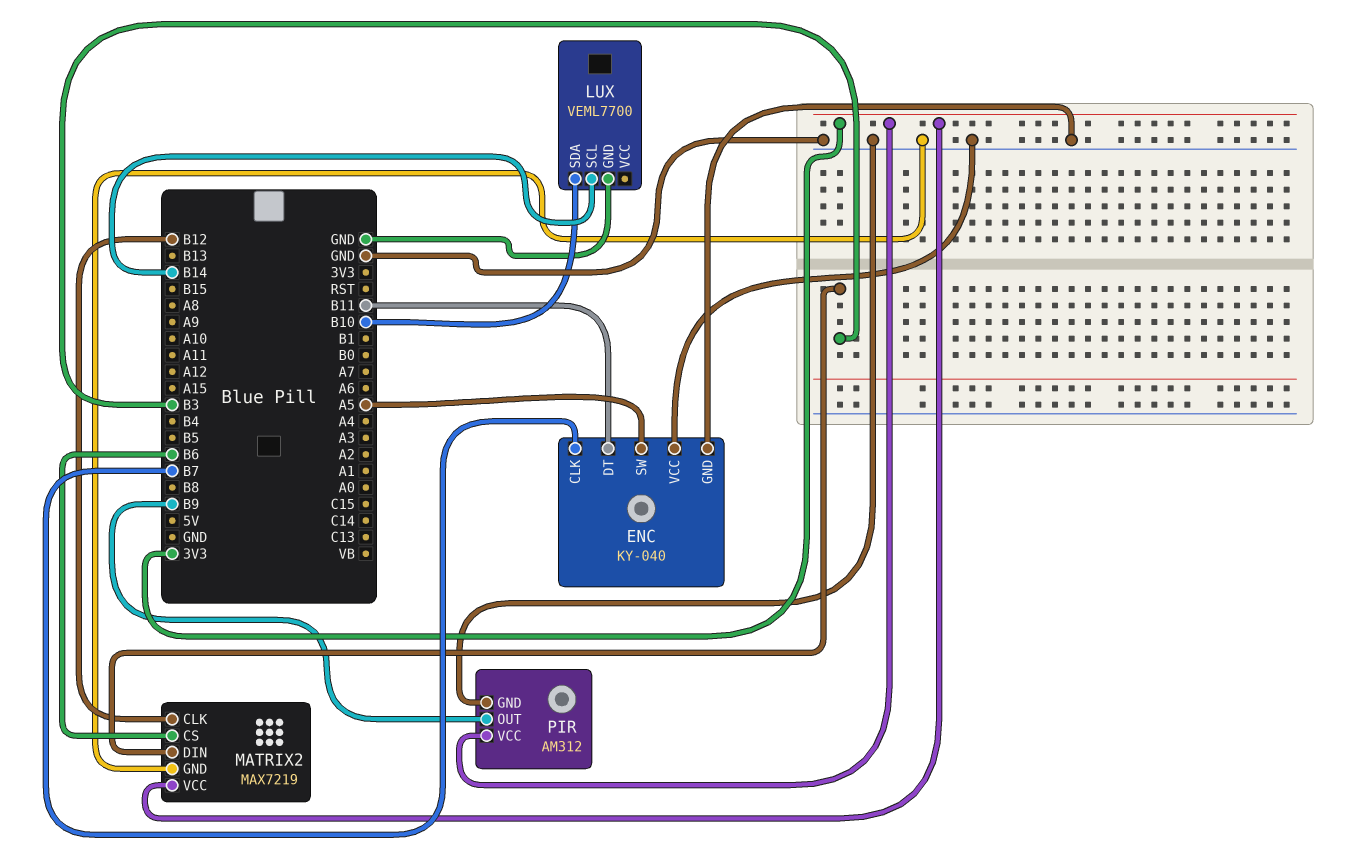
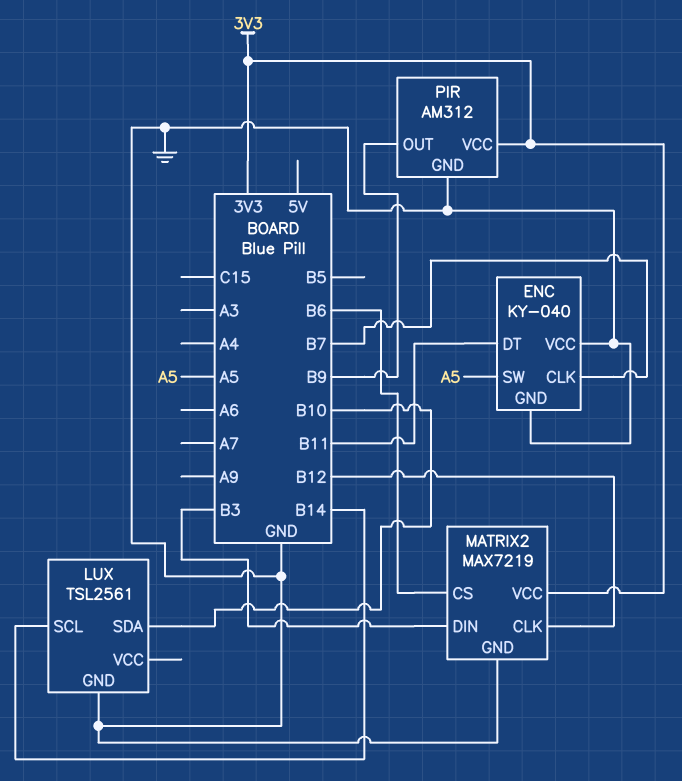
LUX: VEML7700 -> TSL2561

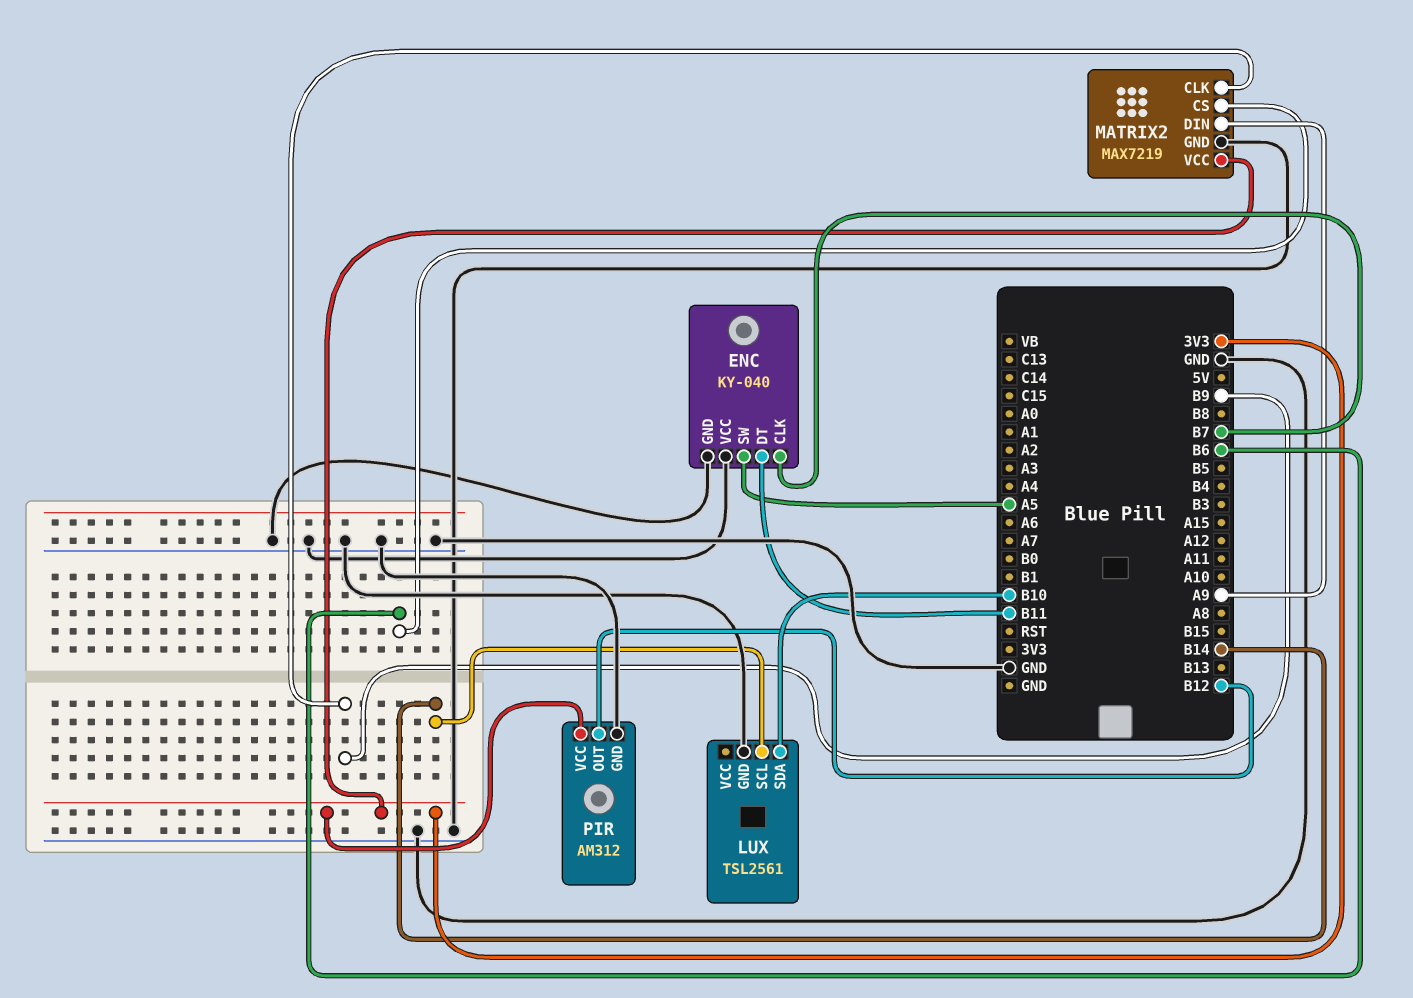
MATRIX2 pin CLK: B12 -> B9
MATRIX2 pin DIN: B3 -> A9
PIR pin OUT: B9 -> B12

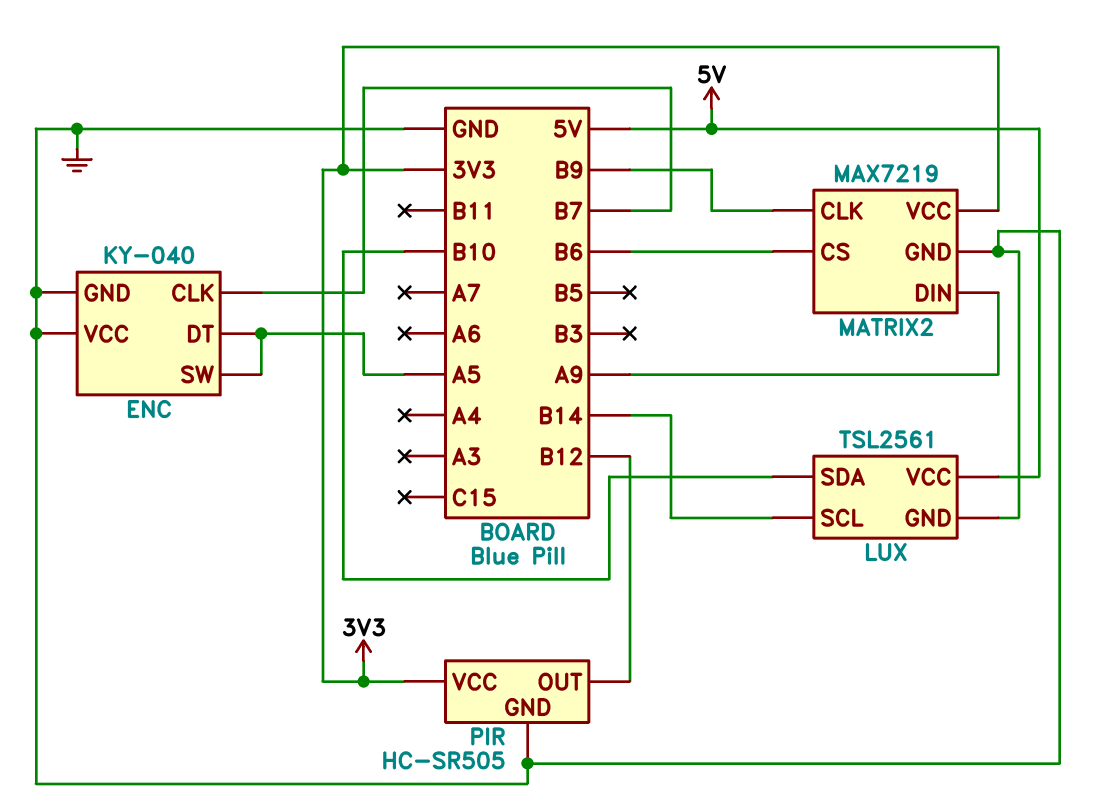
ENC pin DT: B11 -> A5
LUX pin VCC: none -> 5V
PIR: AM312 -> HC-SR505

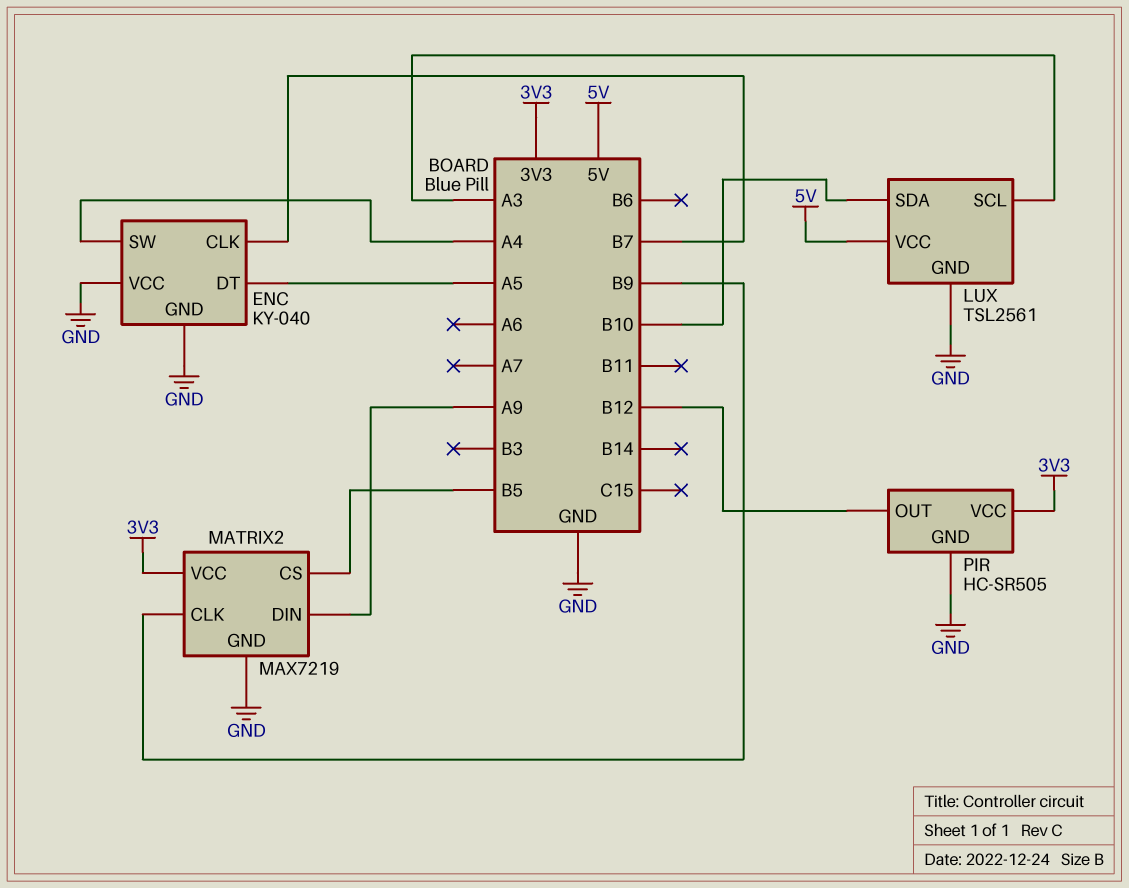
ENC pin SW: A5 -> A4
LUX pin SCL: B14 -> A3
MATRIX2 pin CS: B6 -> B5

